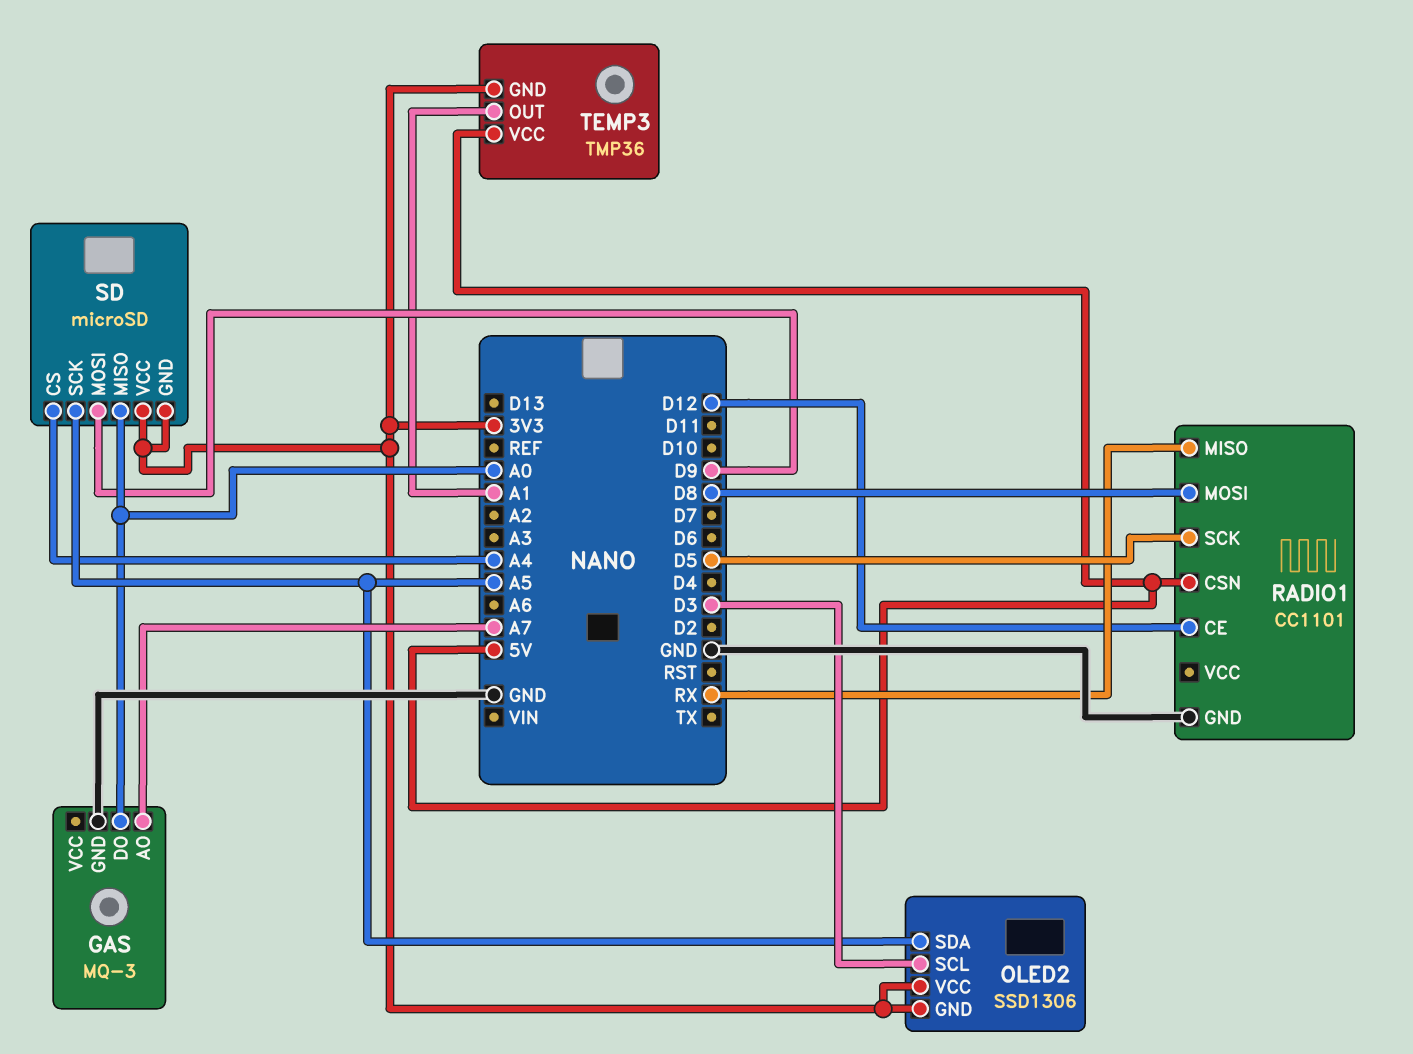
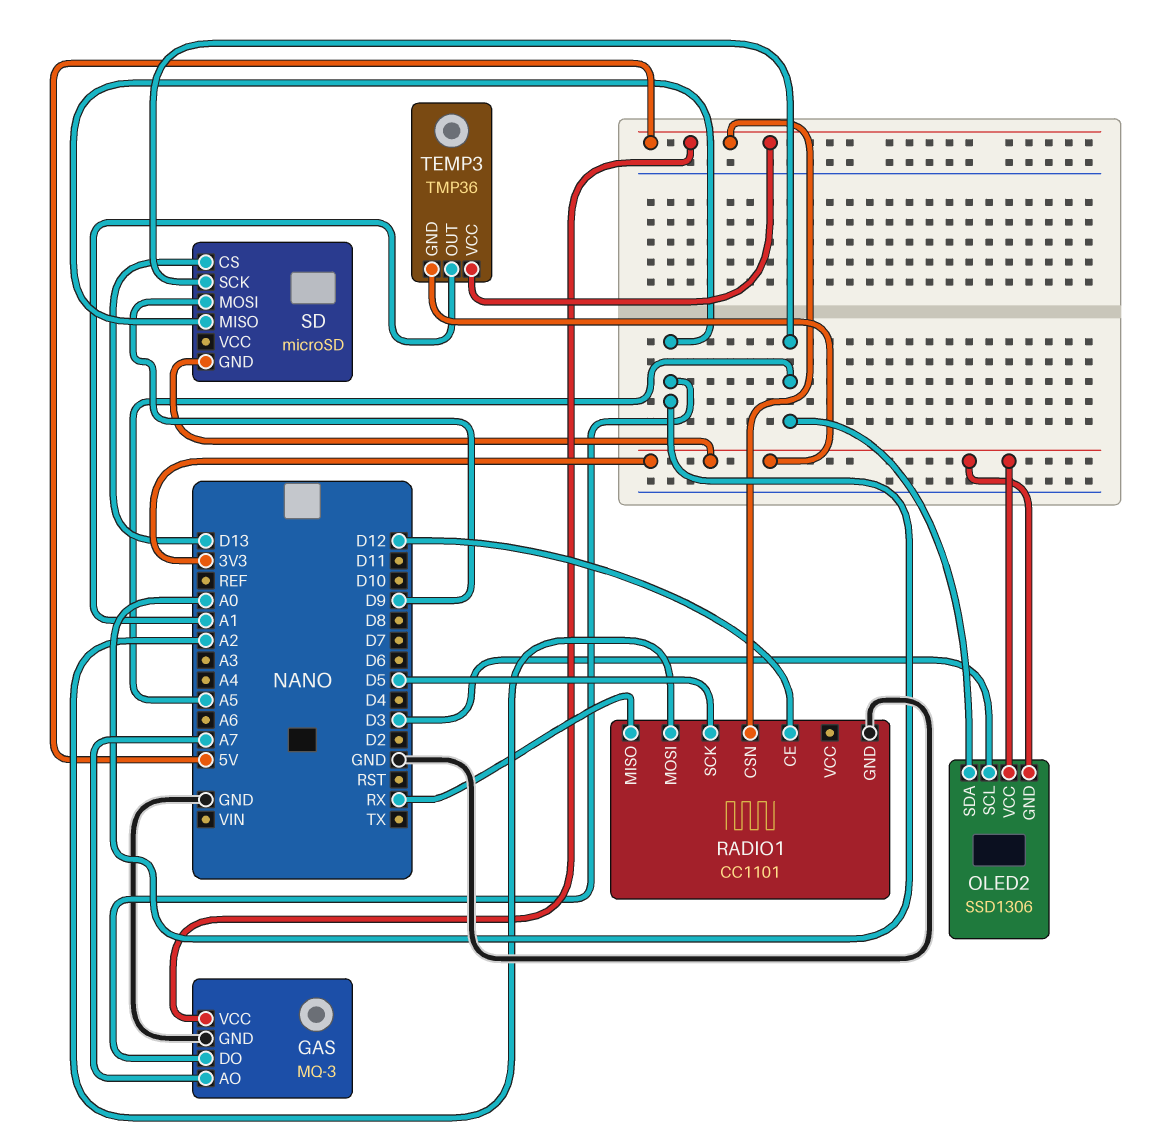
GAS pin VCC: none -> 5V
RADIO1 pin MOSI: D8 -> A2
SD pin CS: A4 -> D13
SD pin VCC: 3V3 -> none

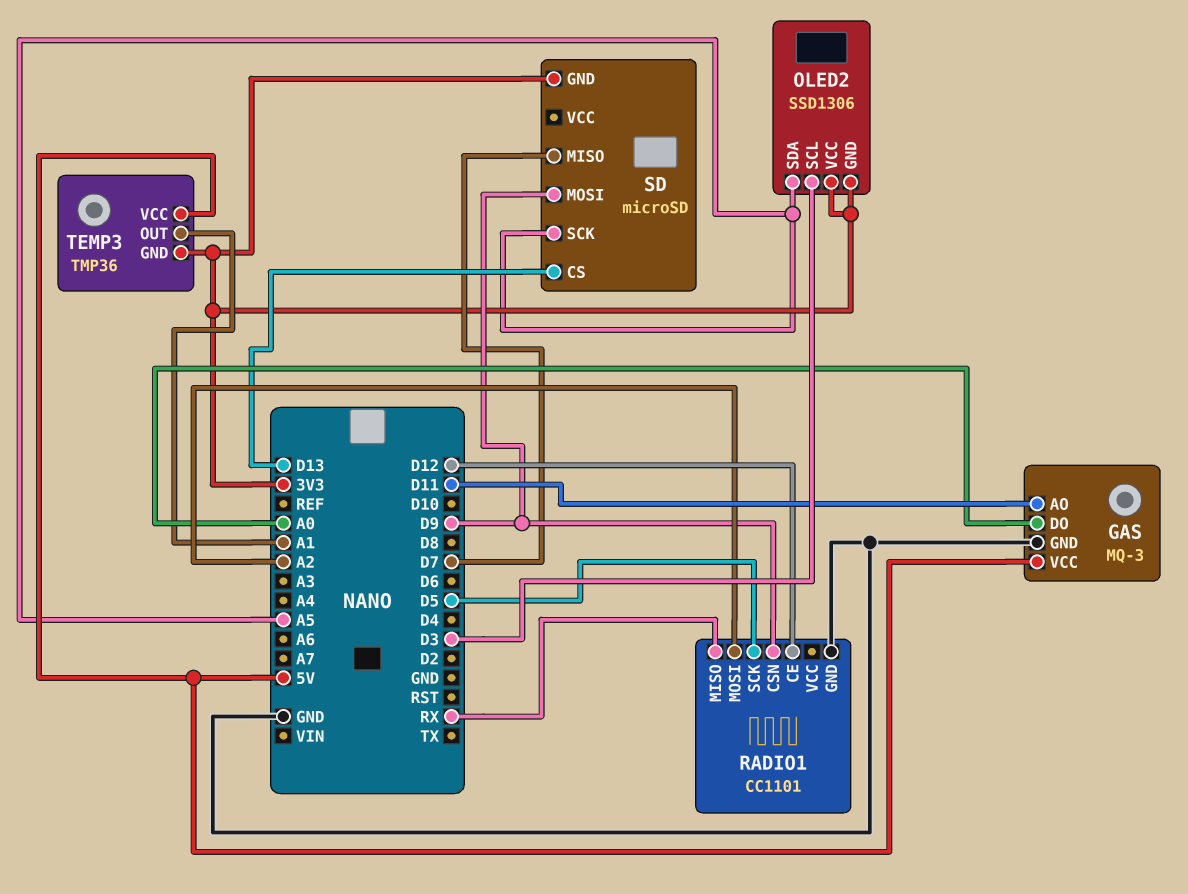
GAS pin AO: A7 -> D11
RADIO1 pin CSN: 5V -> D9
SD pin MISO: A0 -> D7

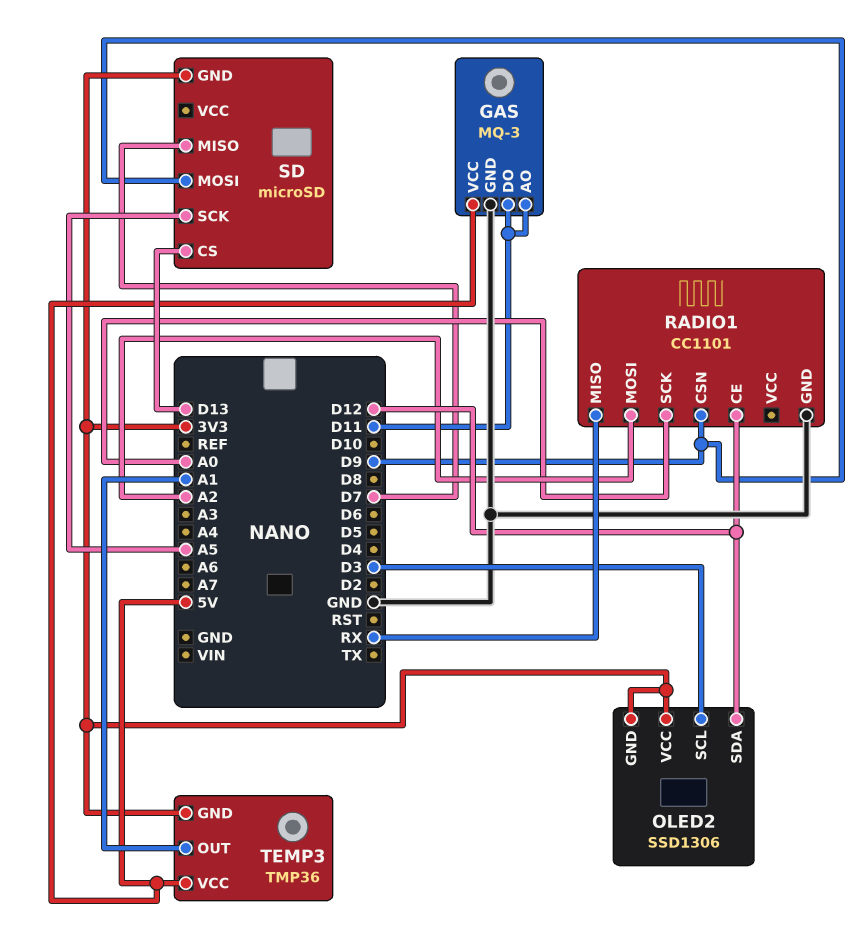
GAS pin DO: A0 -> D11
OLED2 pin SDA: A5 -> D12
RADIO1 pin SCK: D5 -> A0

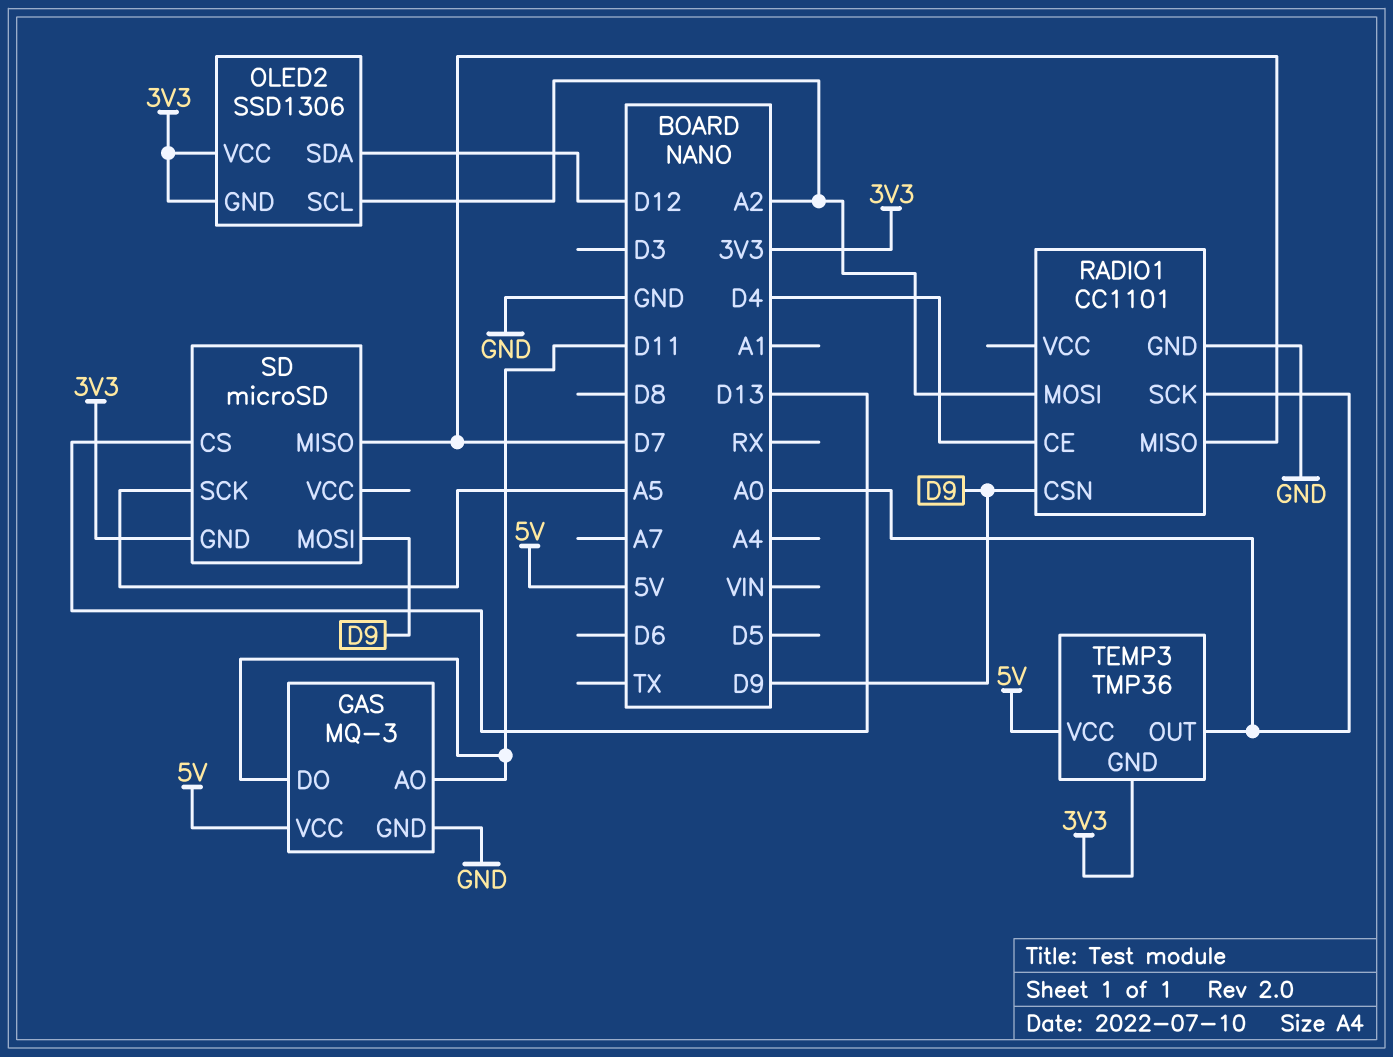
OLED2 pin SCL: D3 -> A2
RADIO1 pin CE: D12 -> D4
RADIO1 pin MISO: RX -> D7
TEMP3 pin OUT: A1 -> A0

